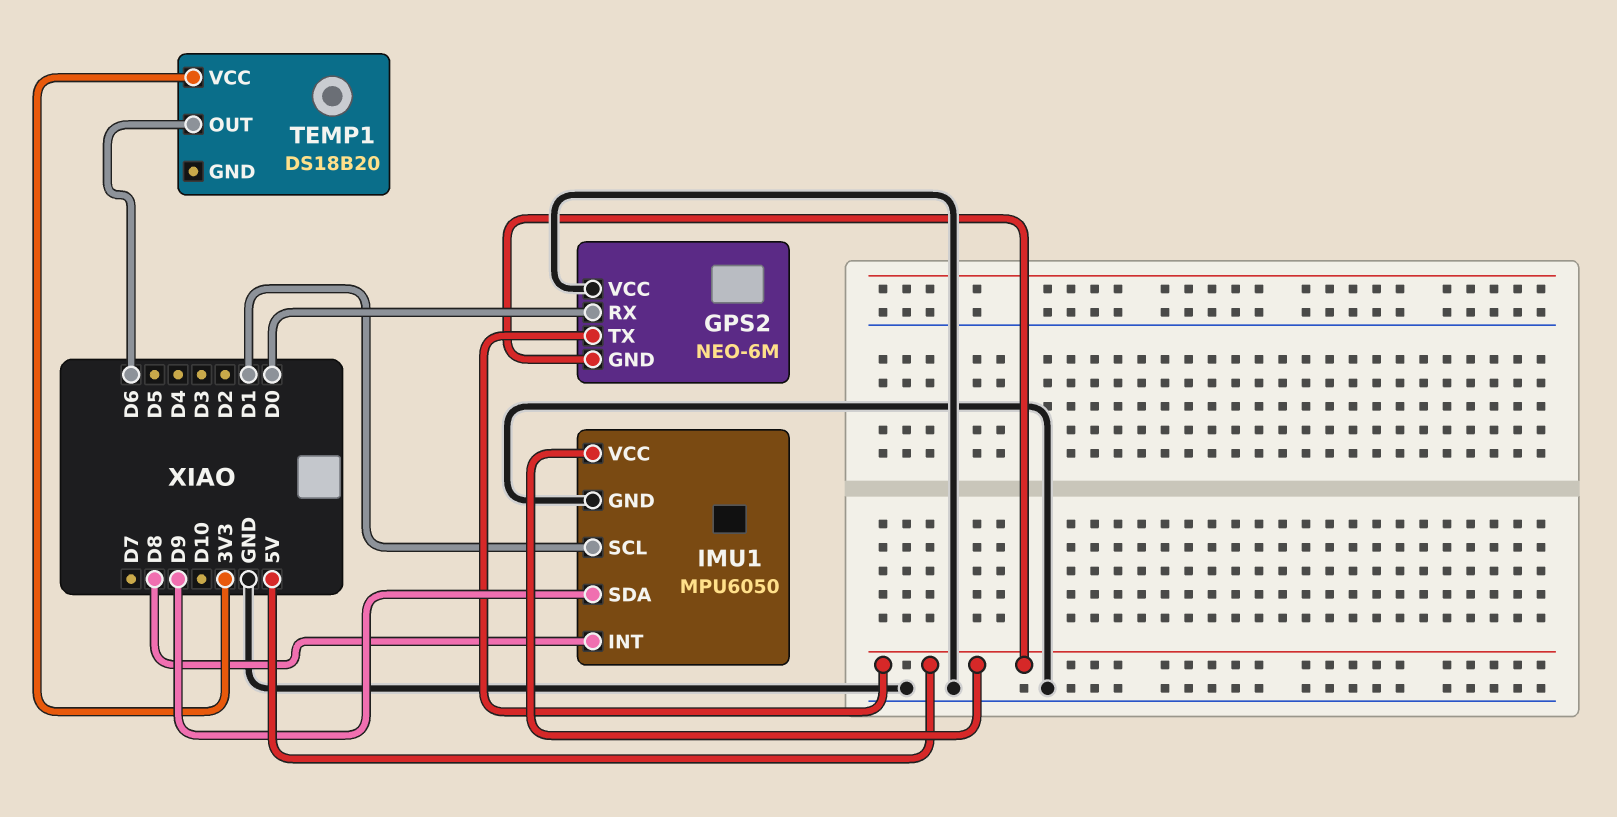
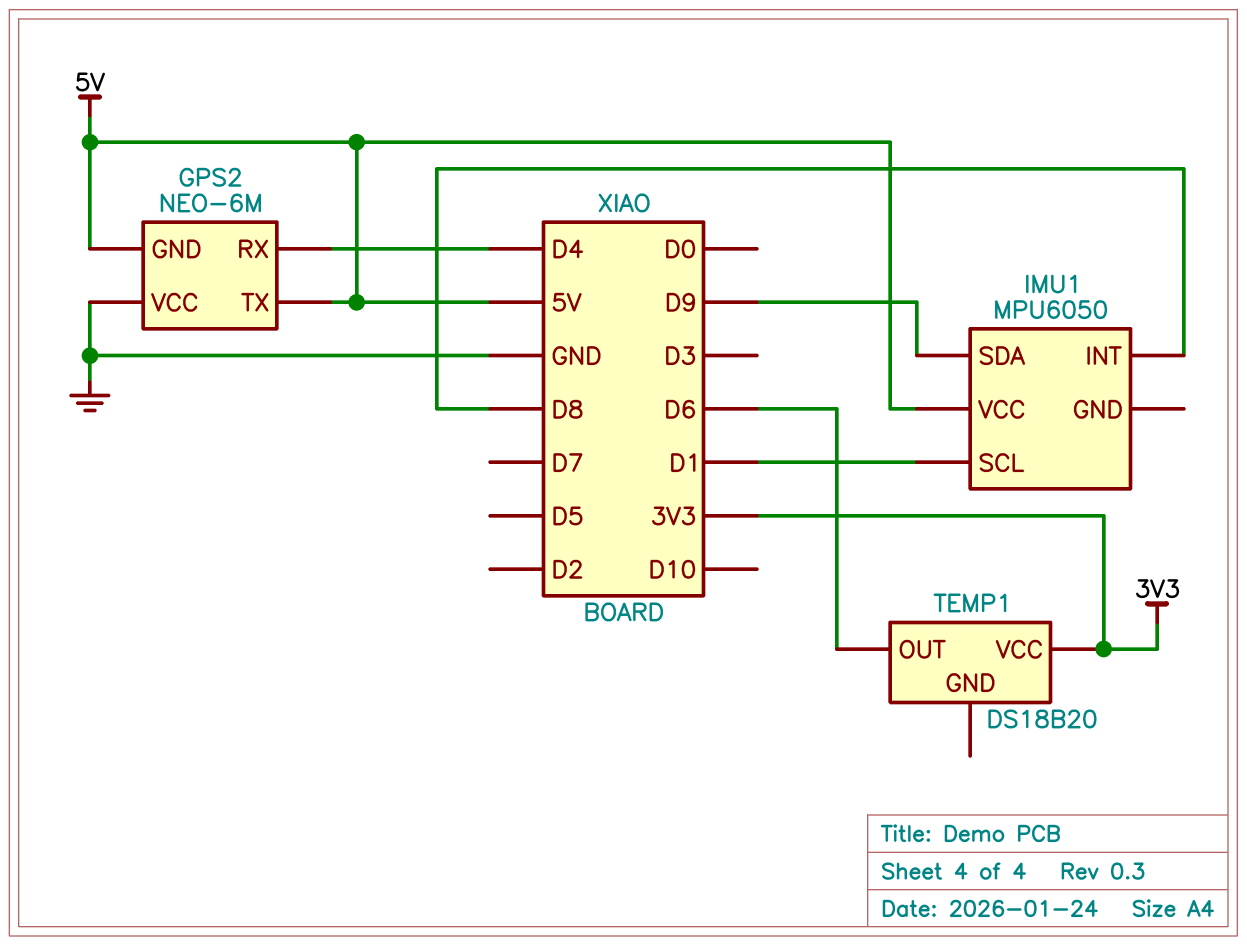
GPS2 pin RX: D0 -> D4
IMU1 pin GND: GND -> none

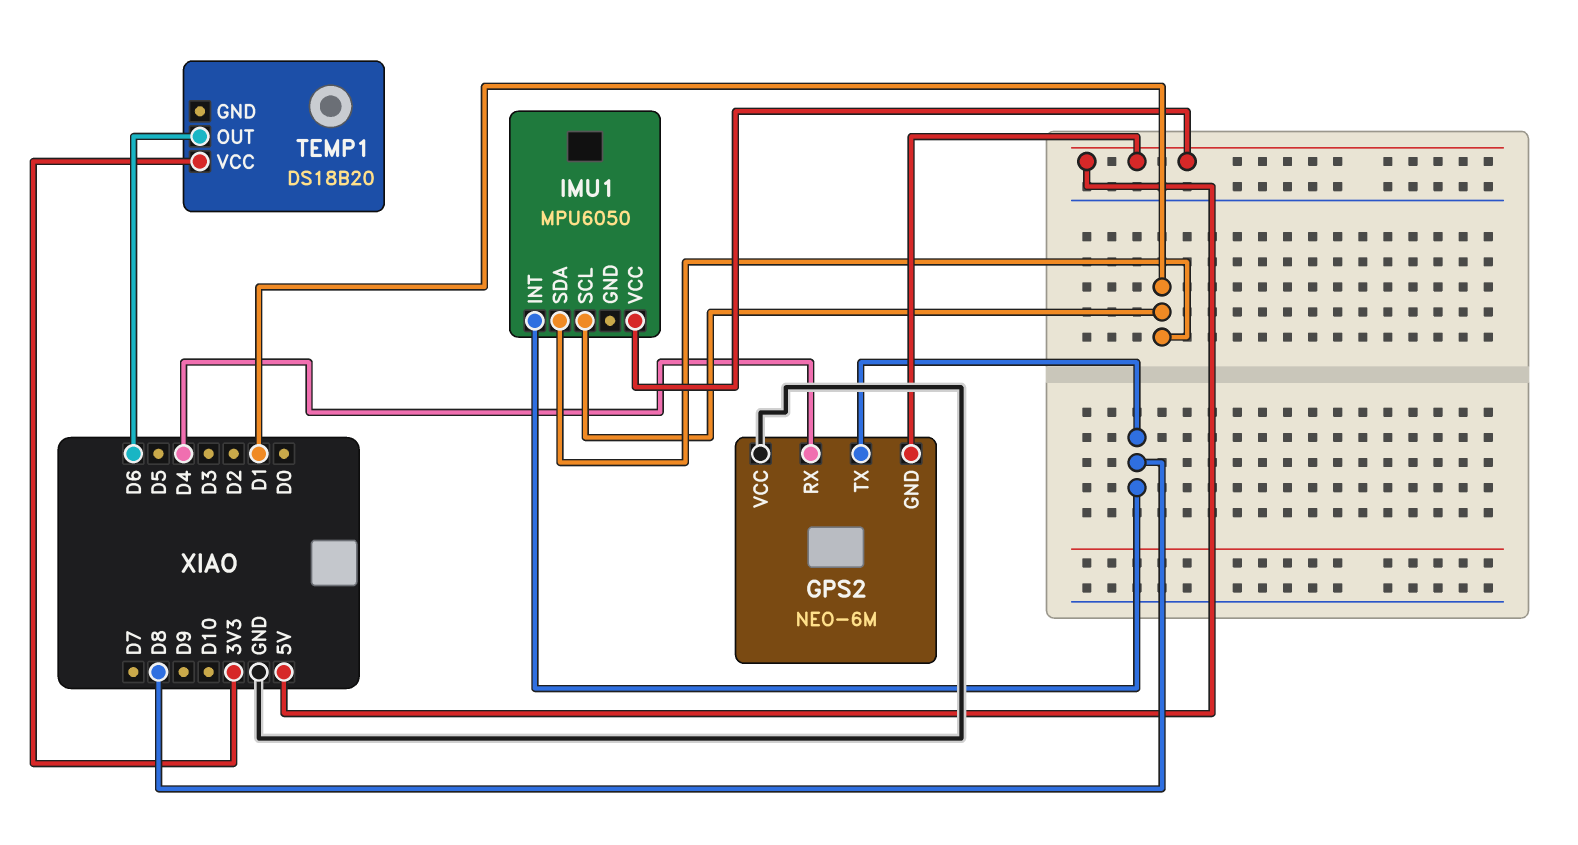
GPS2 pin TX: 5V -> D8
IMU1 pin SDA: D9 -> D1

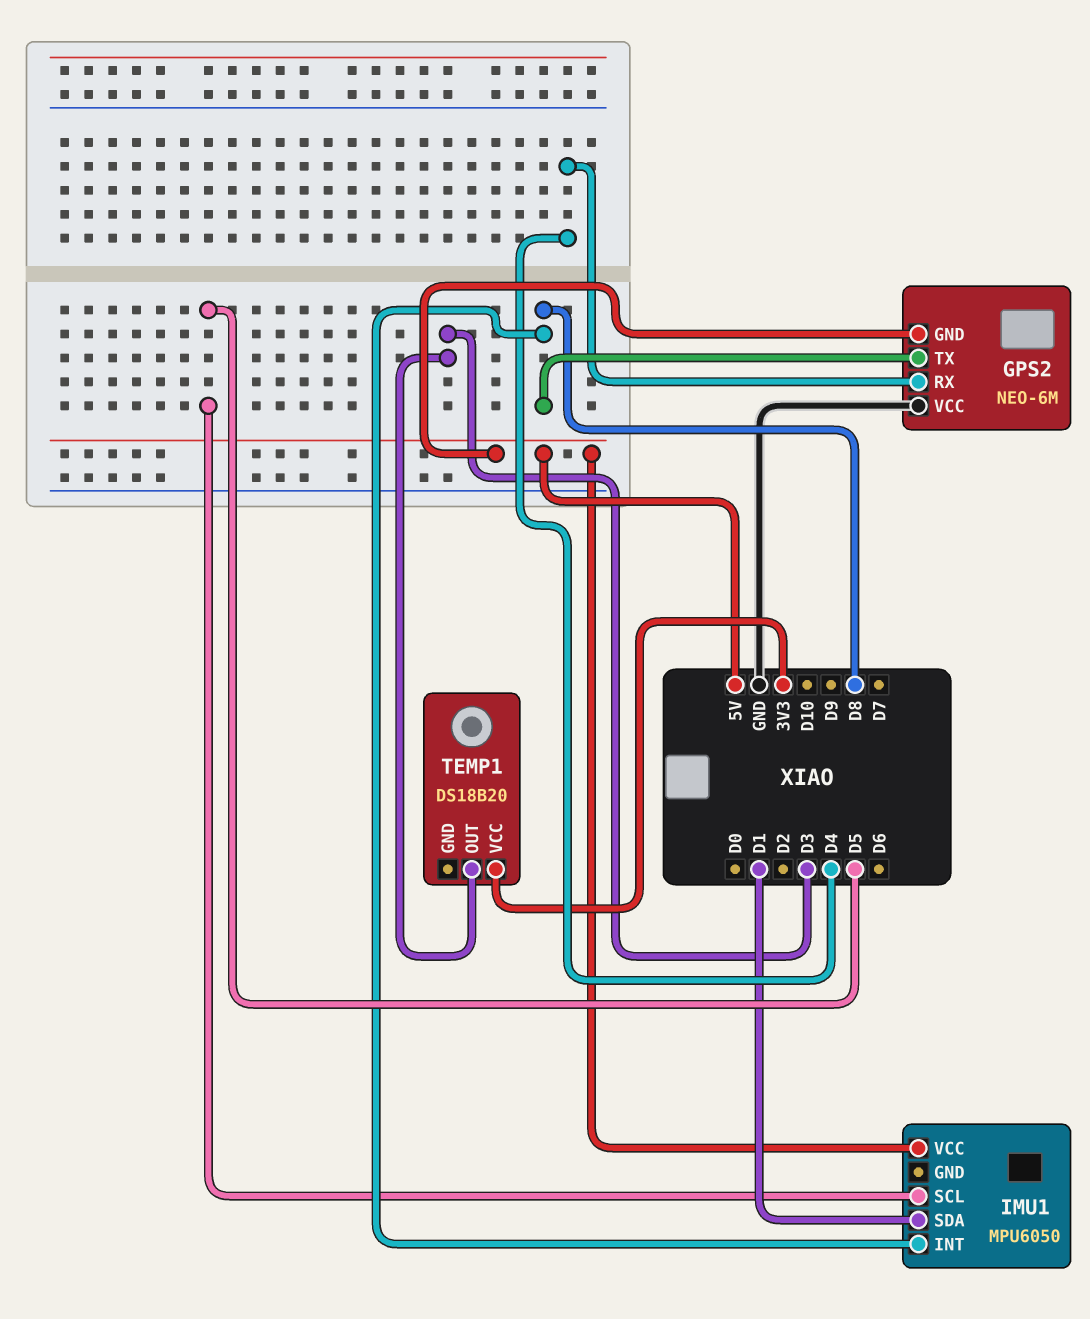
IMU1 pin SCL: D1 -> D5
TEMP1 pin OUT: D6 -> D3

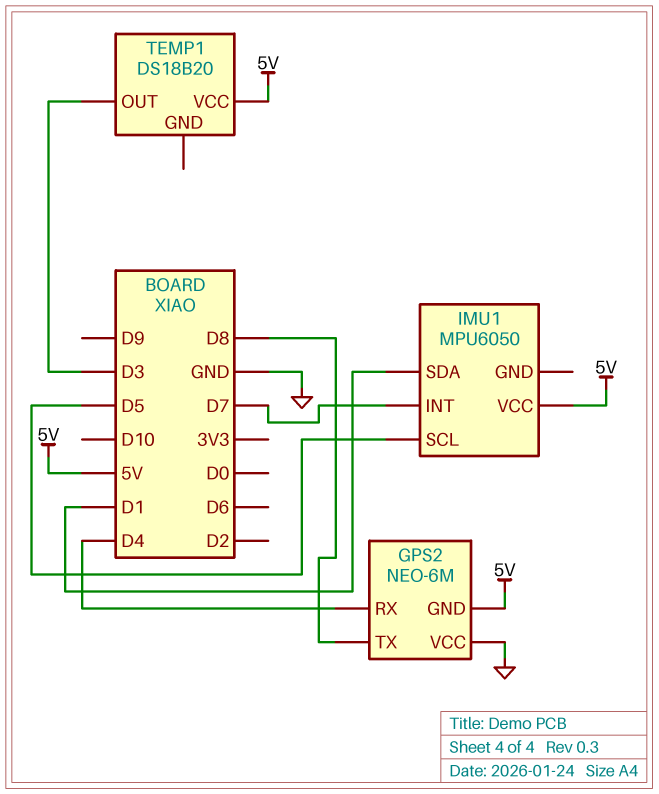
IMU1 pin INT: D8 -> D7
TEMP1 pin VCC: 3V3 -> 5V

